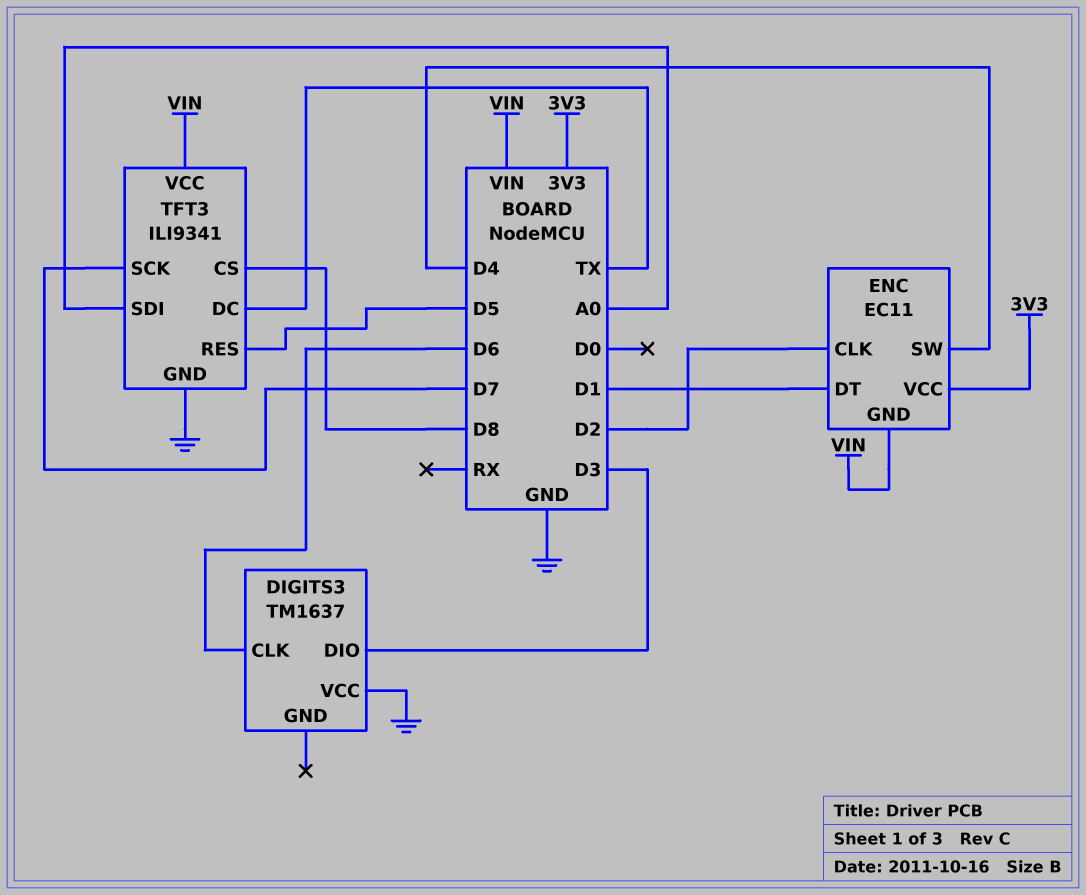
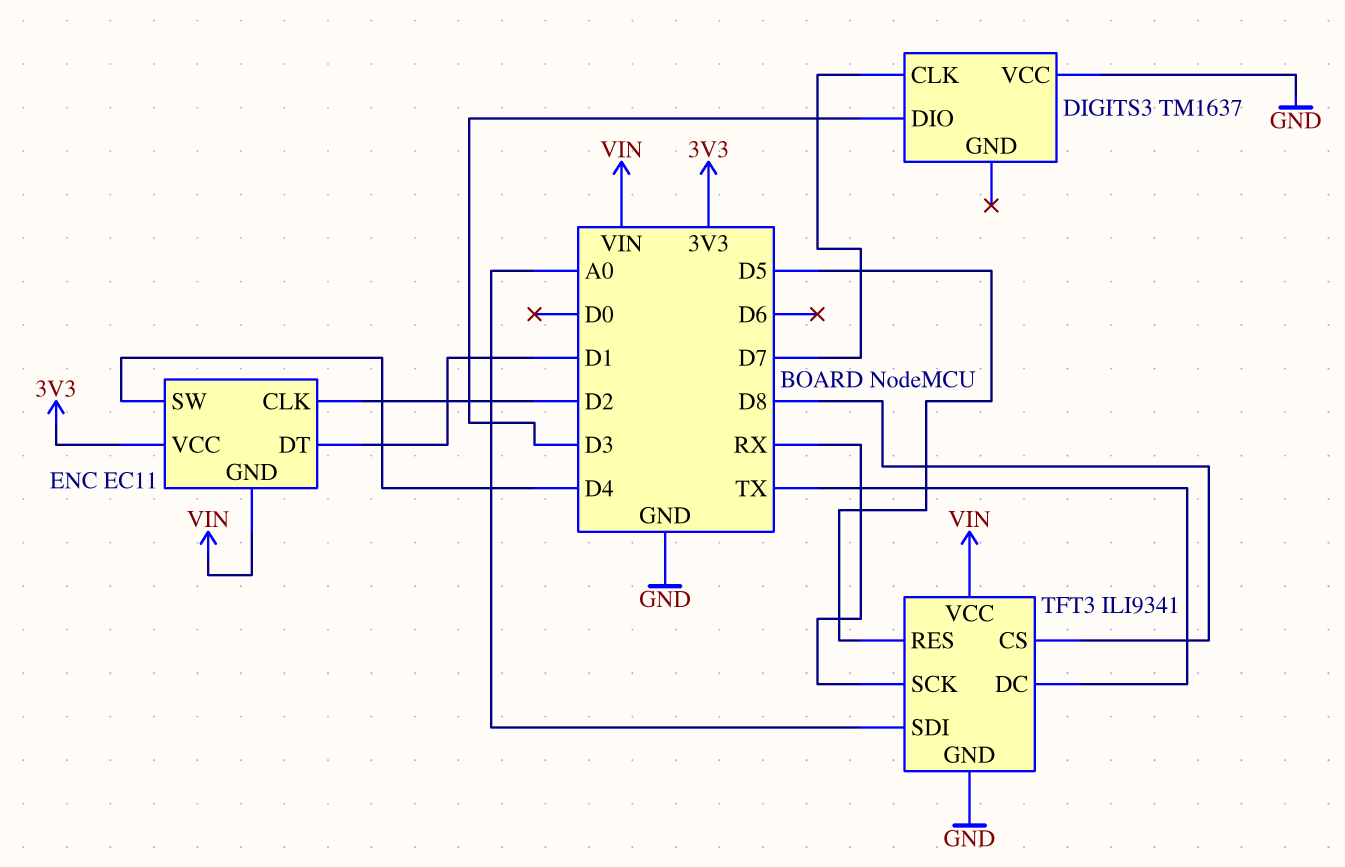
DIGITS3 pin CLK: D6 -> D7
TFT3 pin SCK: D7 -> RX

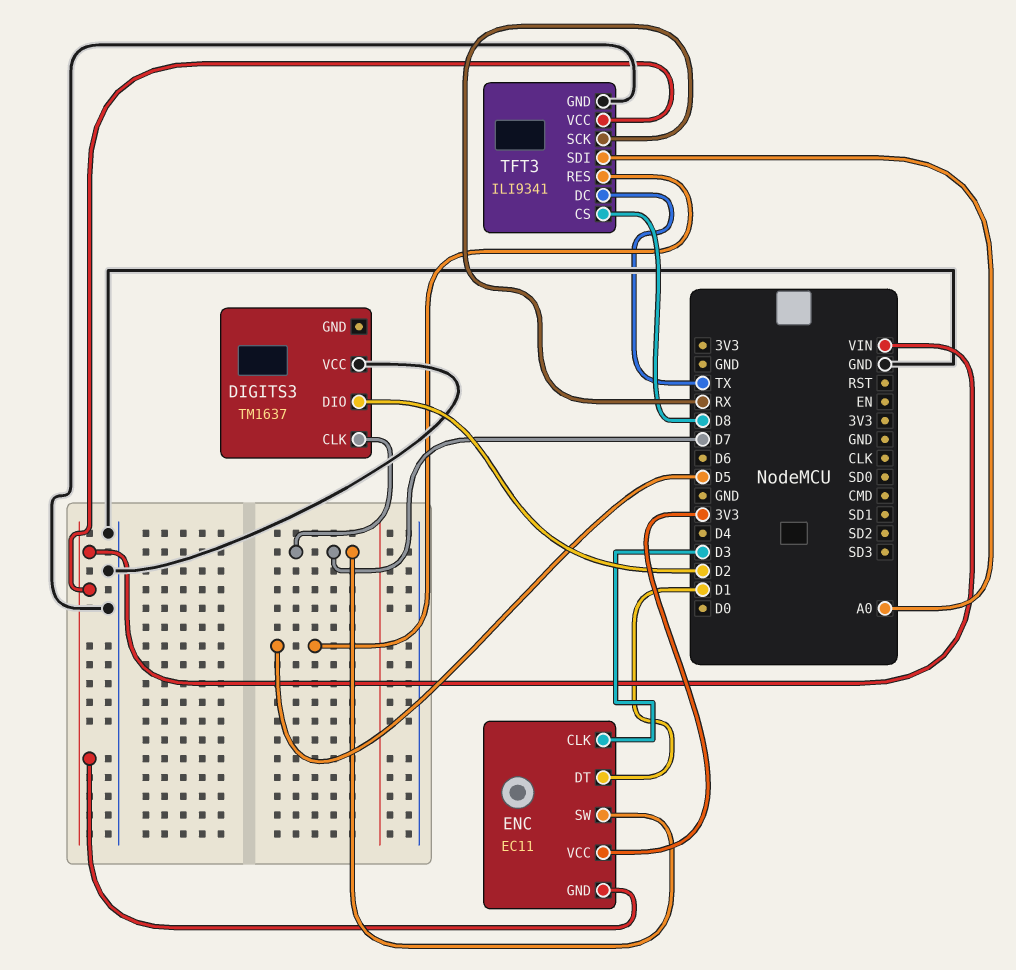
DIGITS3 pin DIO: D3 -> D2
ENC pin CLK: D2 -> D3
ENC pin SW: D4 -> D7

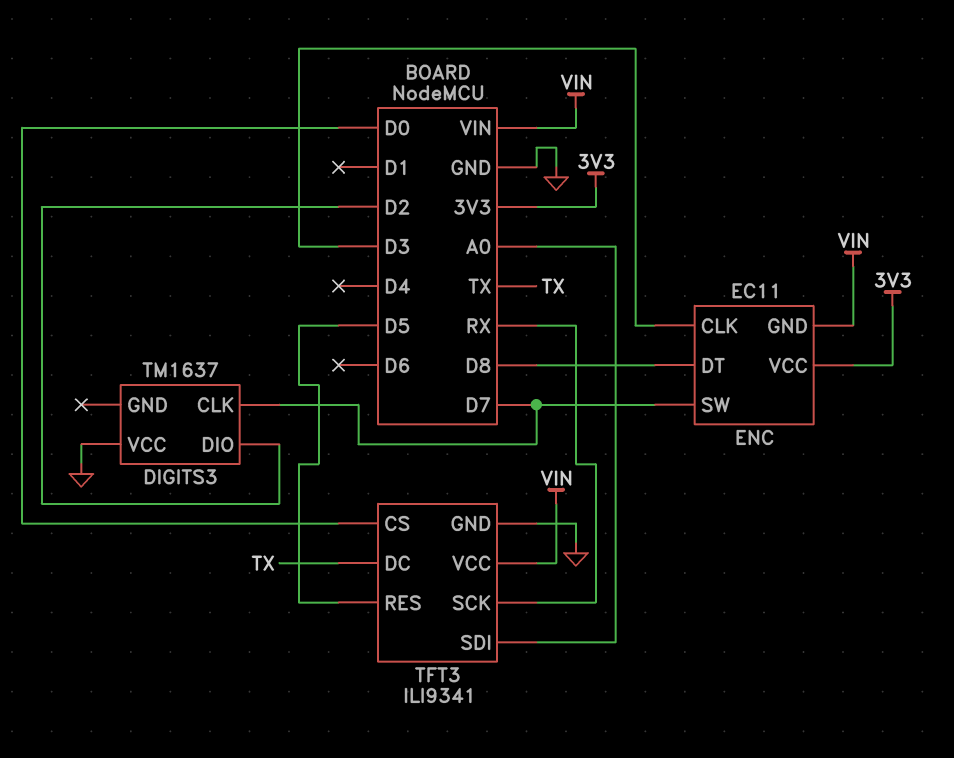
ENC pin DT: D1 -> D8
TFT3 pin CS: D8 -> D0

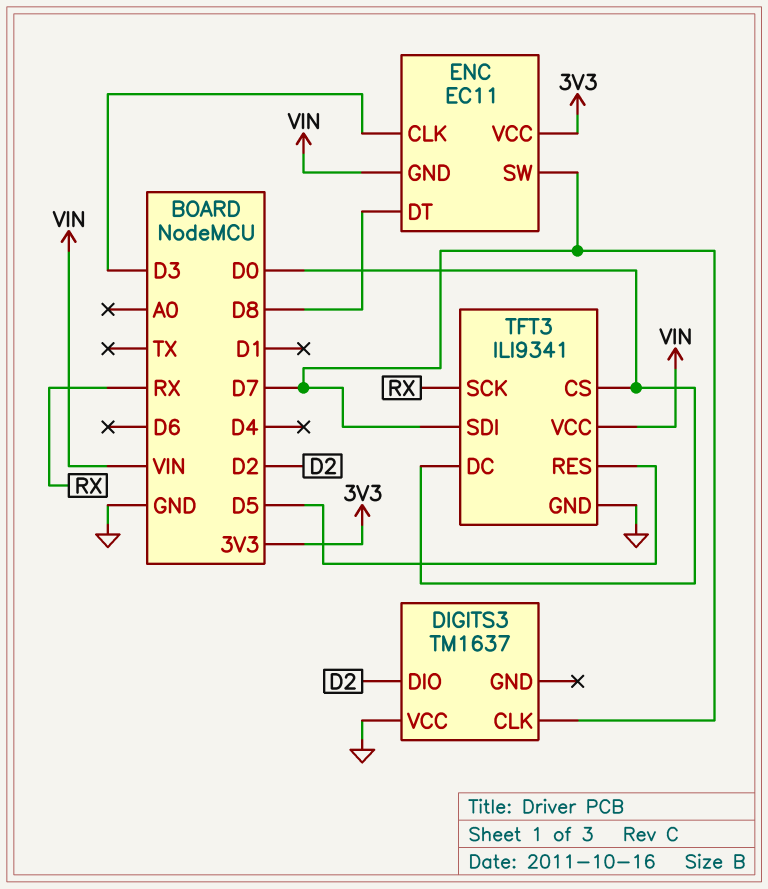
TFT3 pin DC: TX -> D0
TFT3 pin SDI: A0 -> D7

